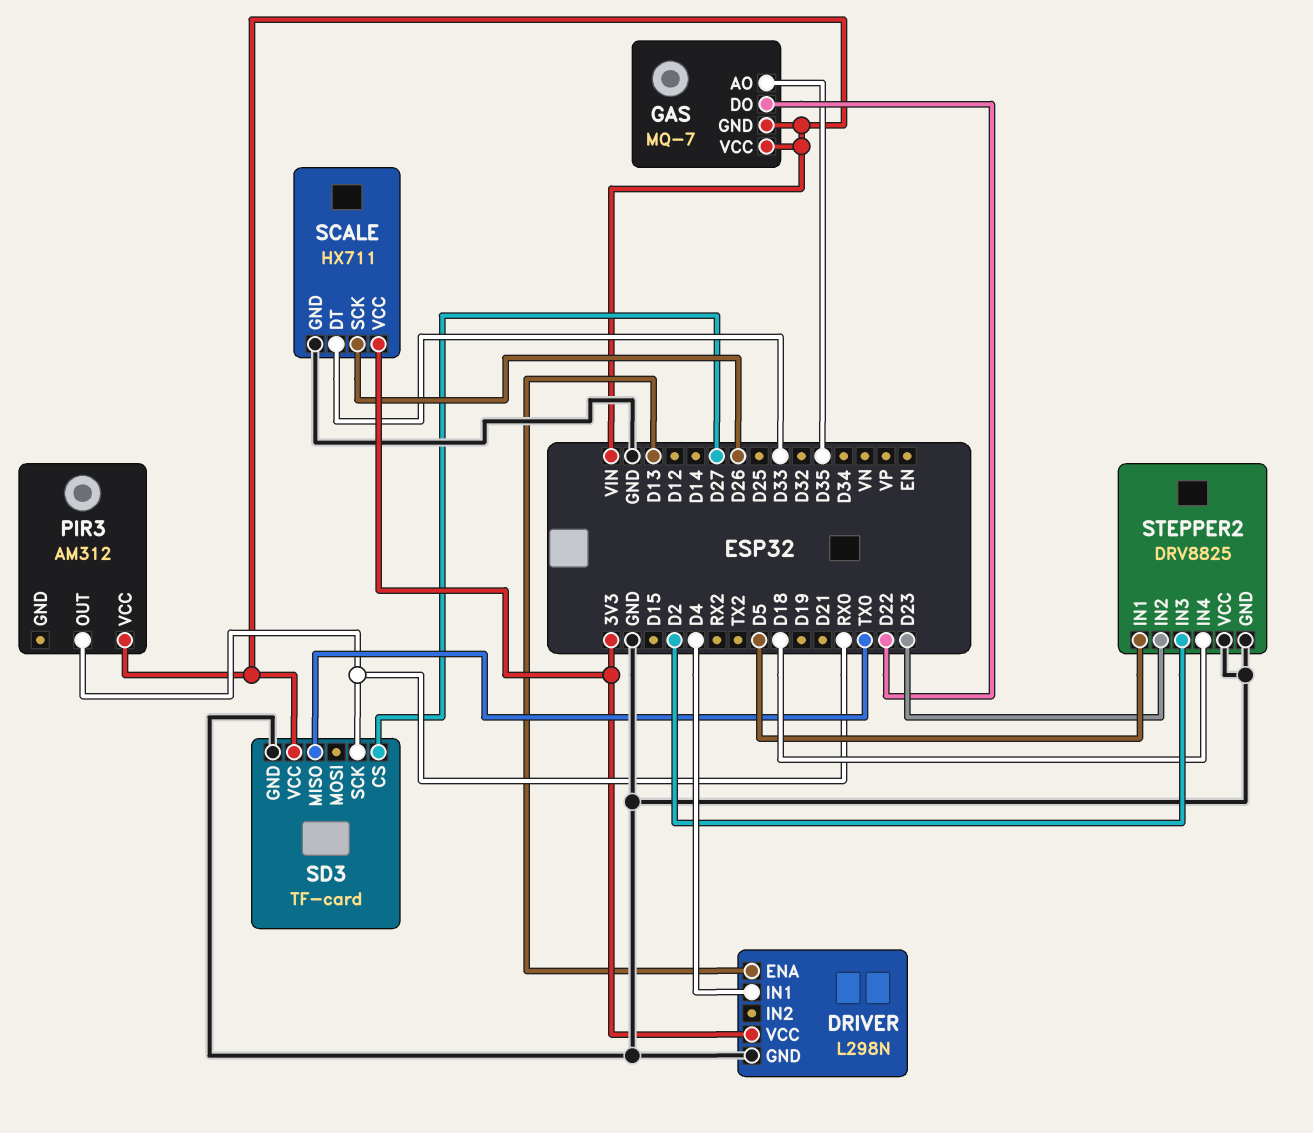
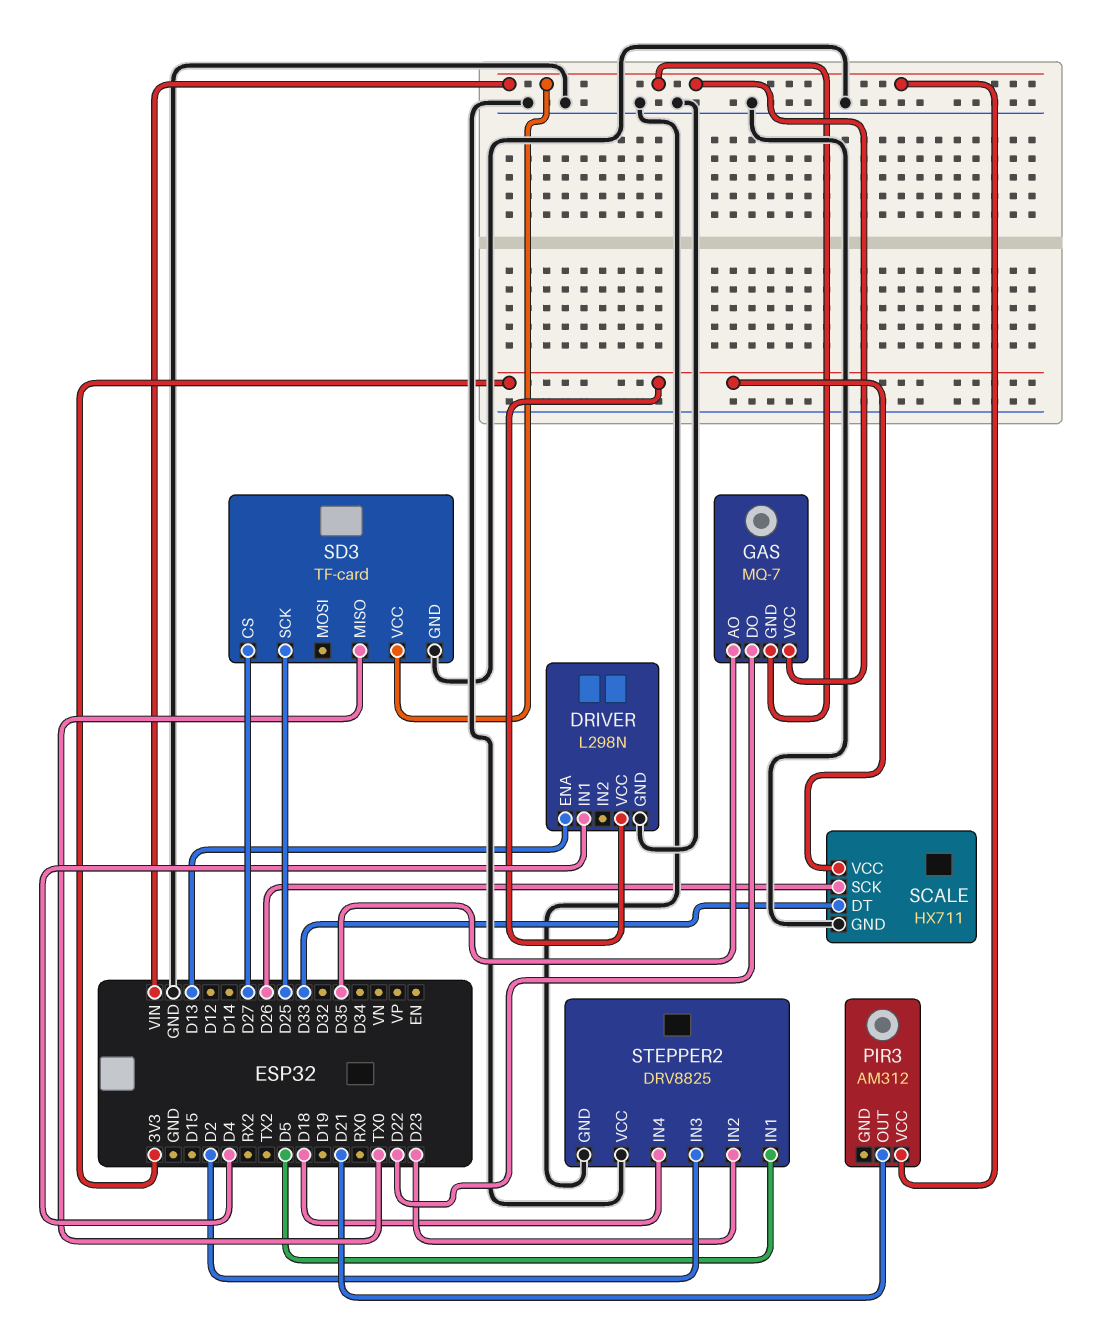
PIR3 pin OUT: RX0 -> D21
SD3 pin SCK: RX0 -> D25

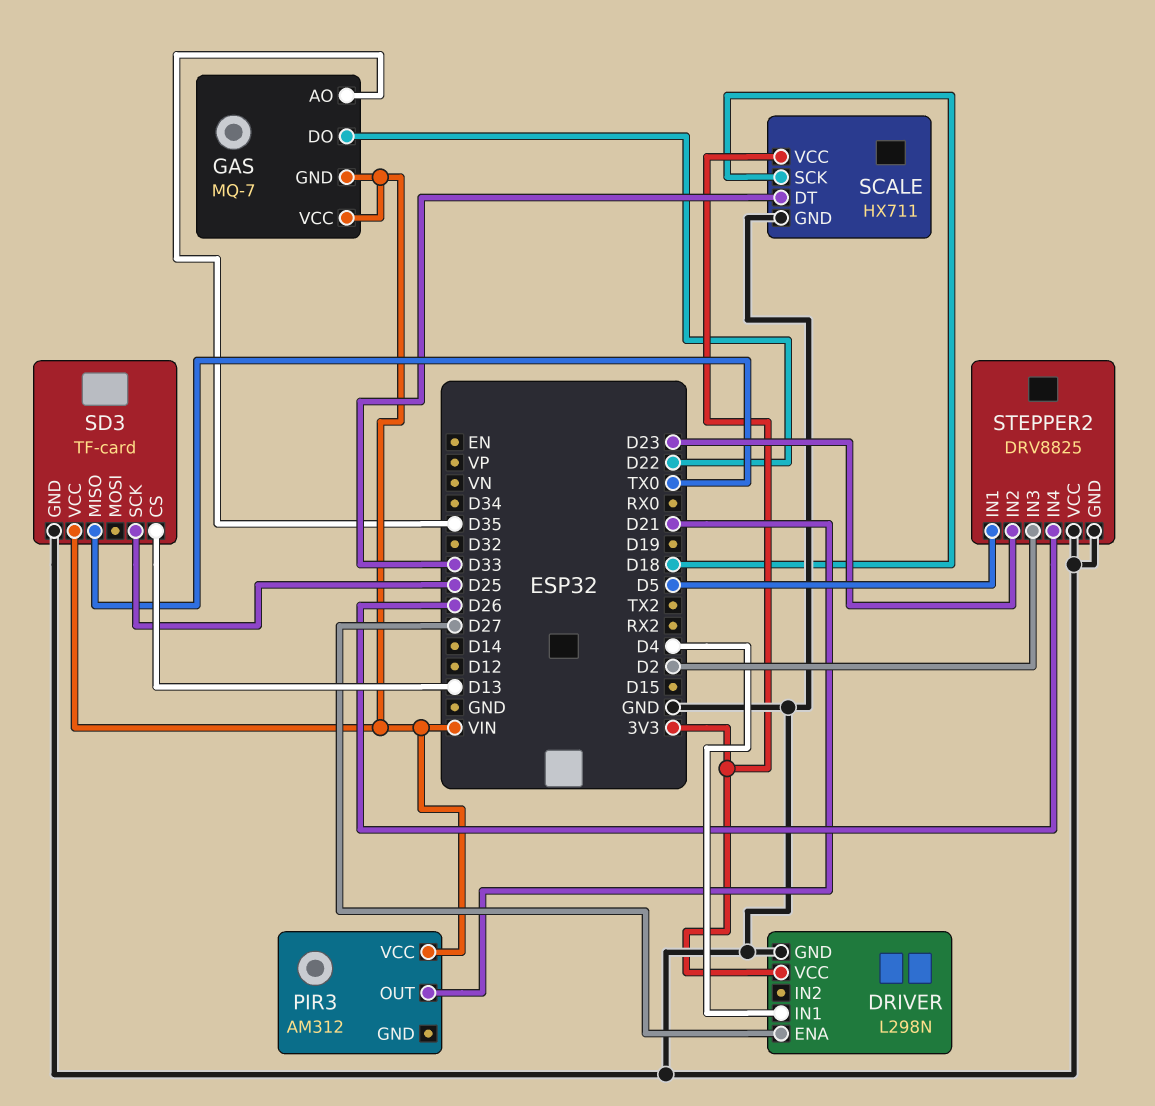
DRIVER pin ENA: D13 -> D27
SCALE pin SCK: D26 -> D18
SD3 pin CS: D27 -> D13
STEPPER2 pin IN4: D18 -> D26

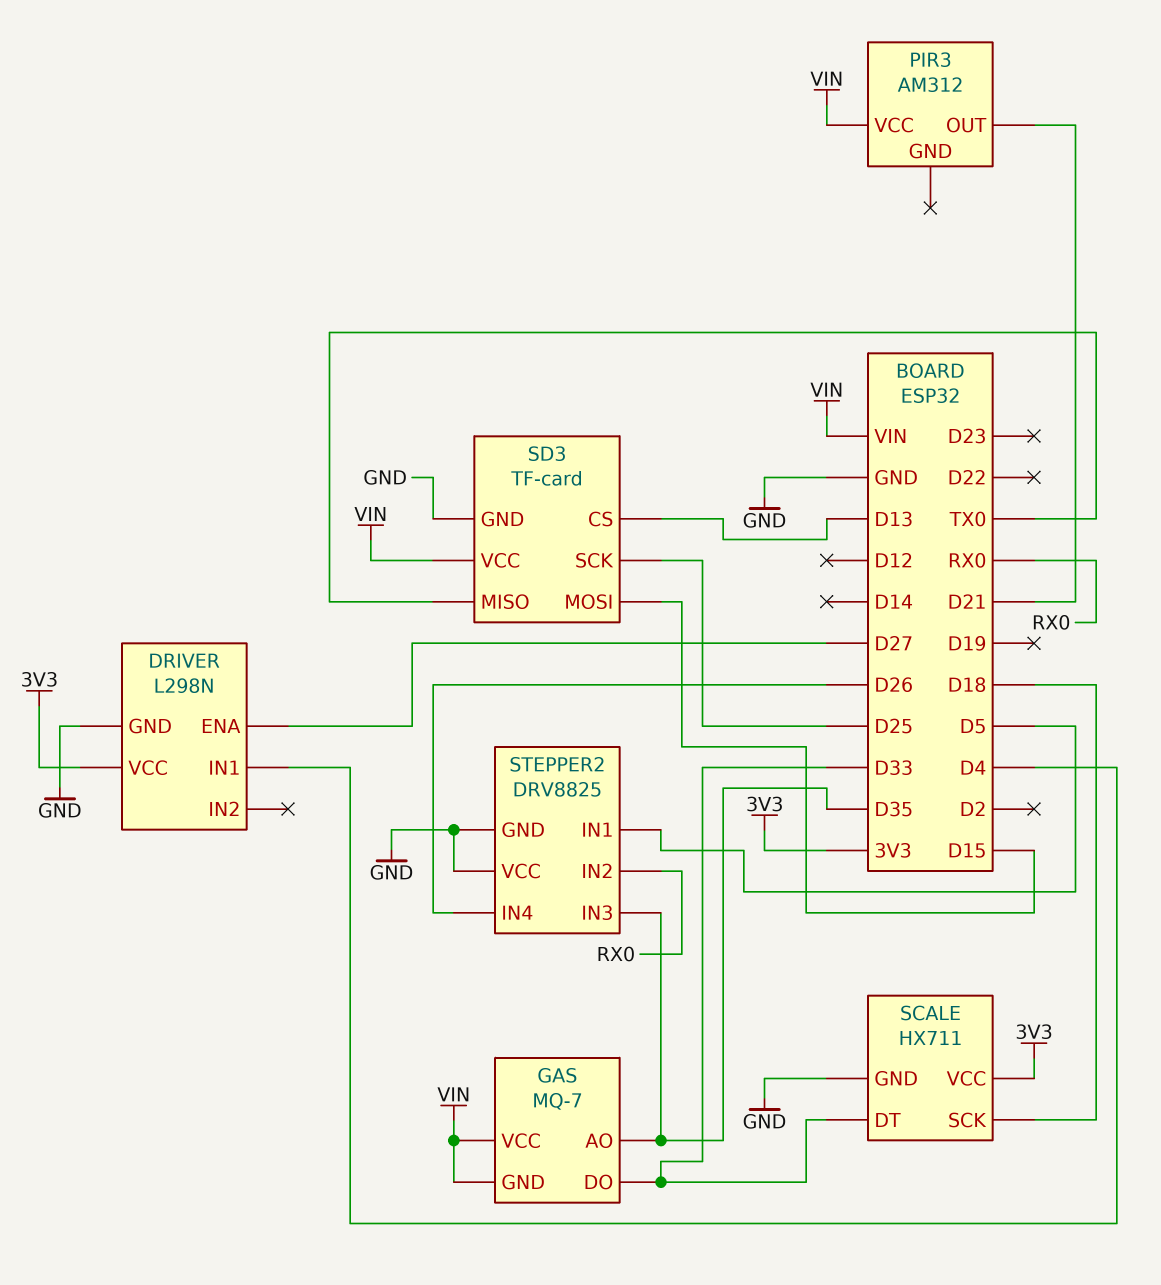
GAS pin DO: D22 -> D33
SD3 pin MOSI: none -> D15
STEPPER2 pin IN2: D23 -> RX0
STEPPER2 pin IN3: D2 -> D35

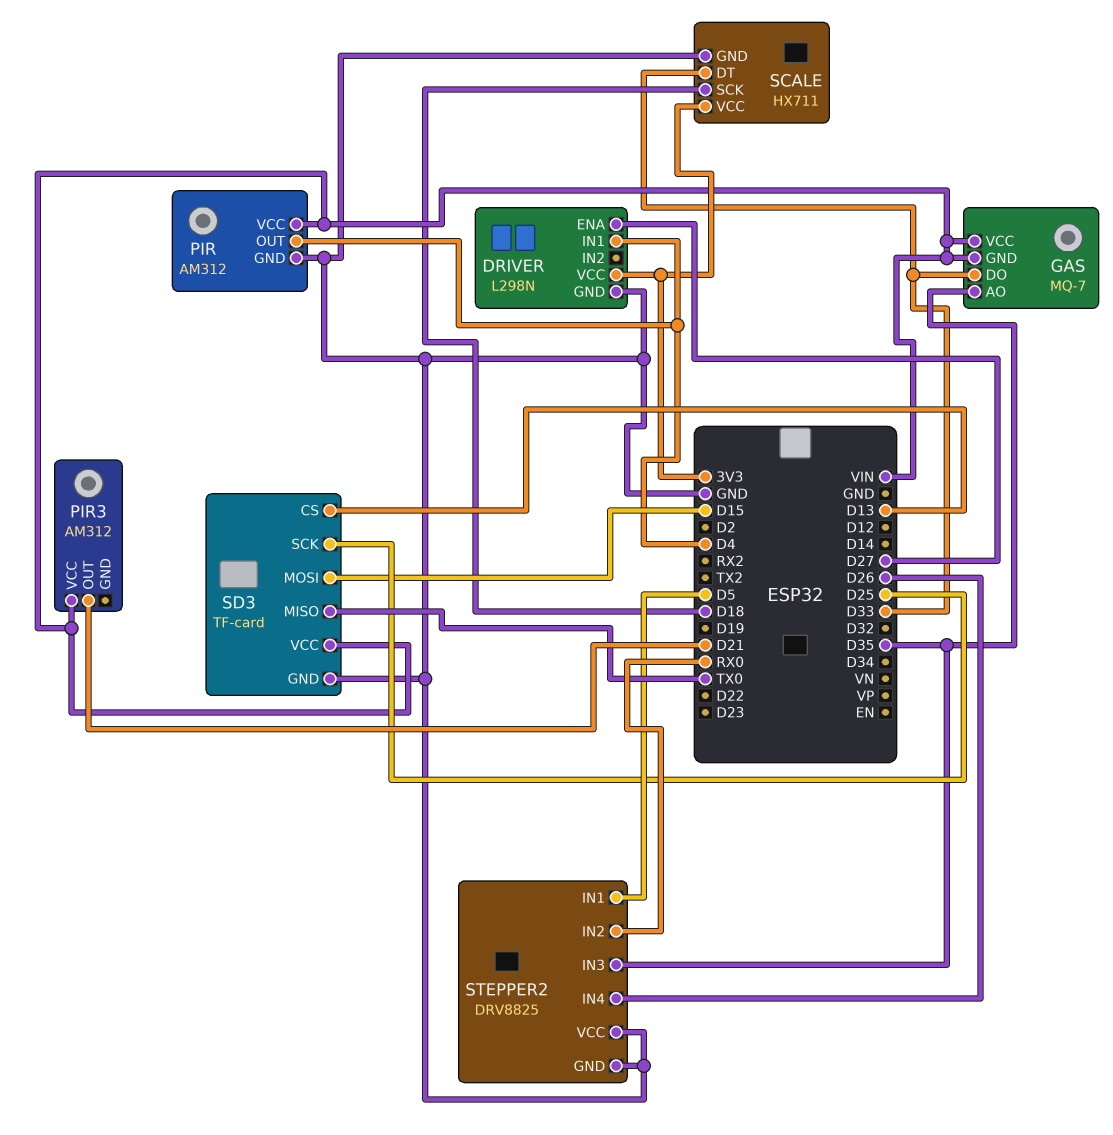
PIR: none -> AM312
PIR pin GND: none -> GND
PIR pin OUT: none -> D4
PIR pin VCC: none -> VIN

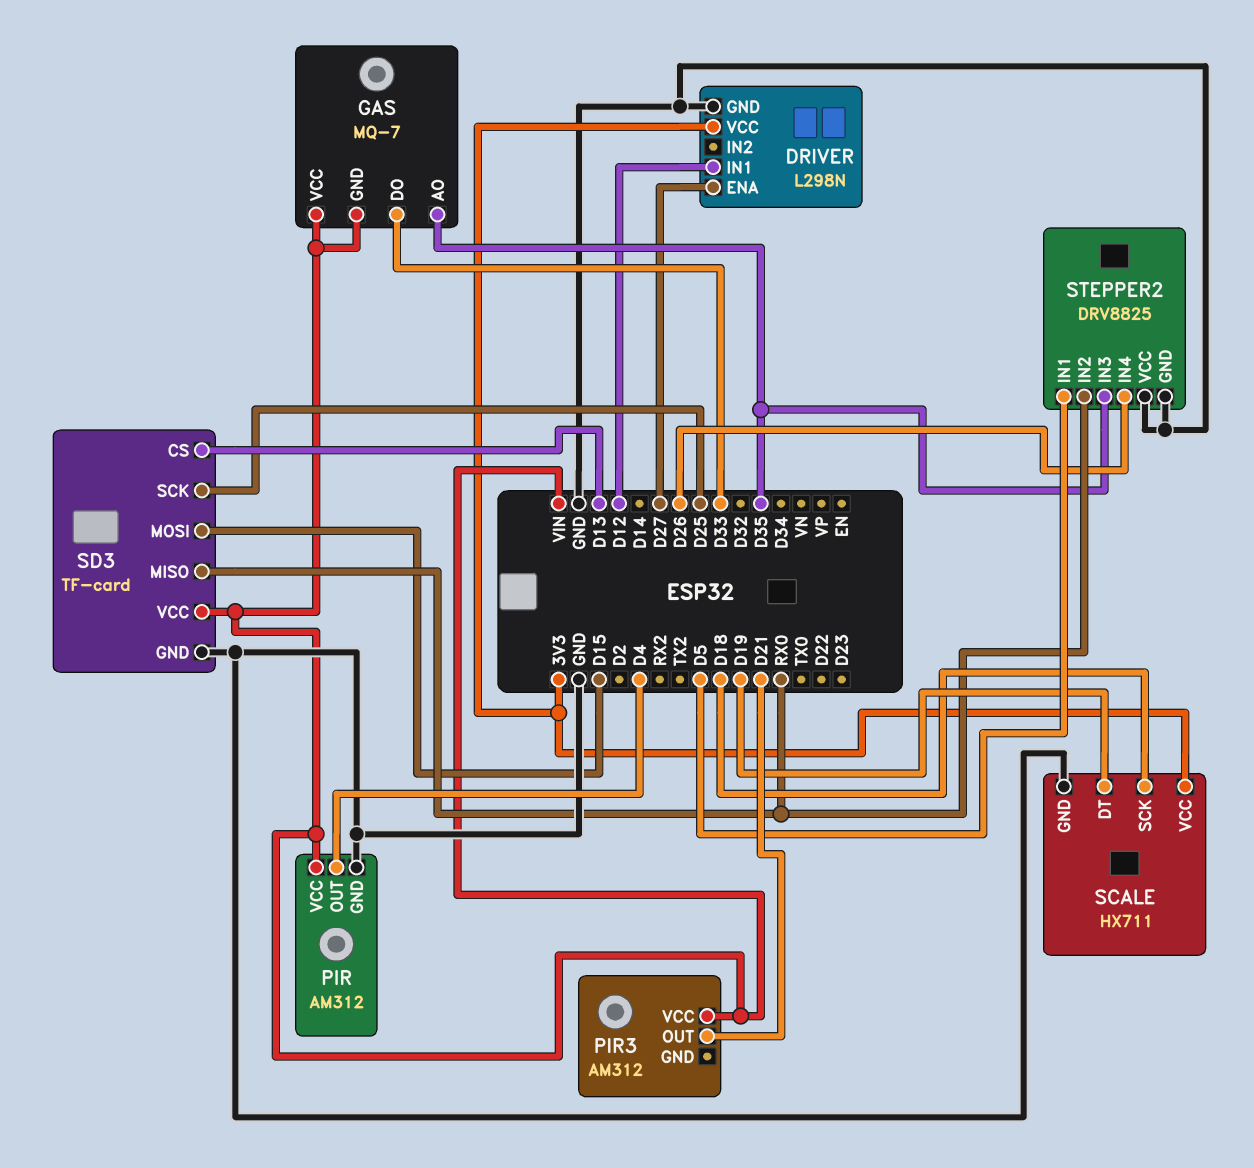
DRIVER pin IN1: D4 -> D12
SCALE pin DT: D33 -> D19
SD3 pin MISO: TX0 -> RX0

